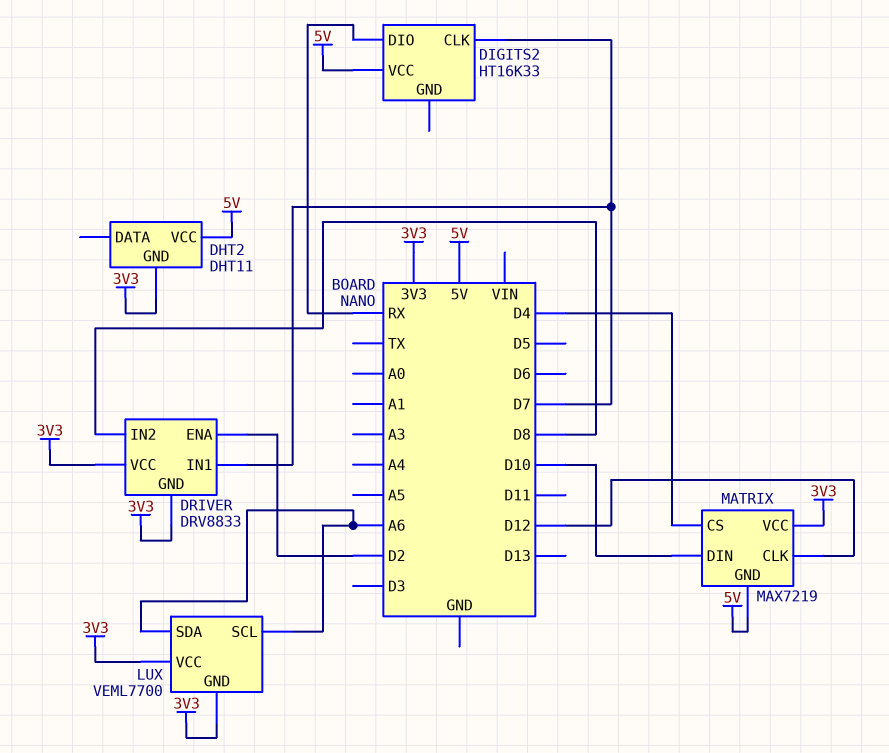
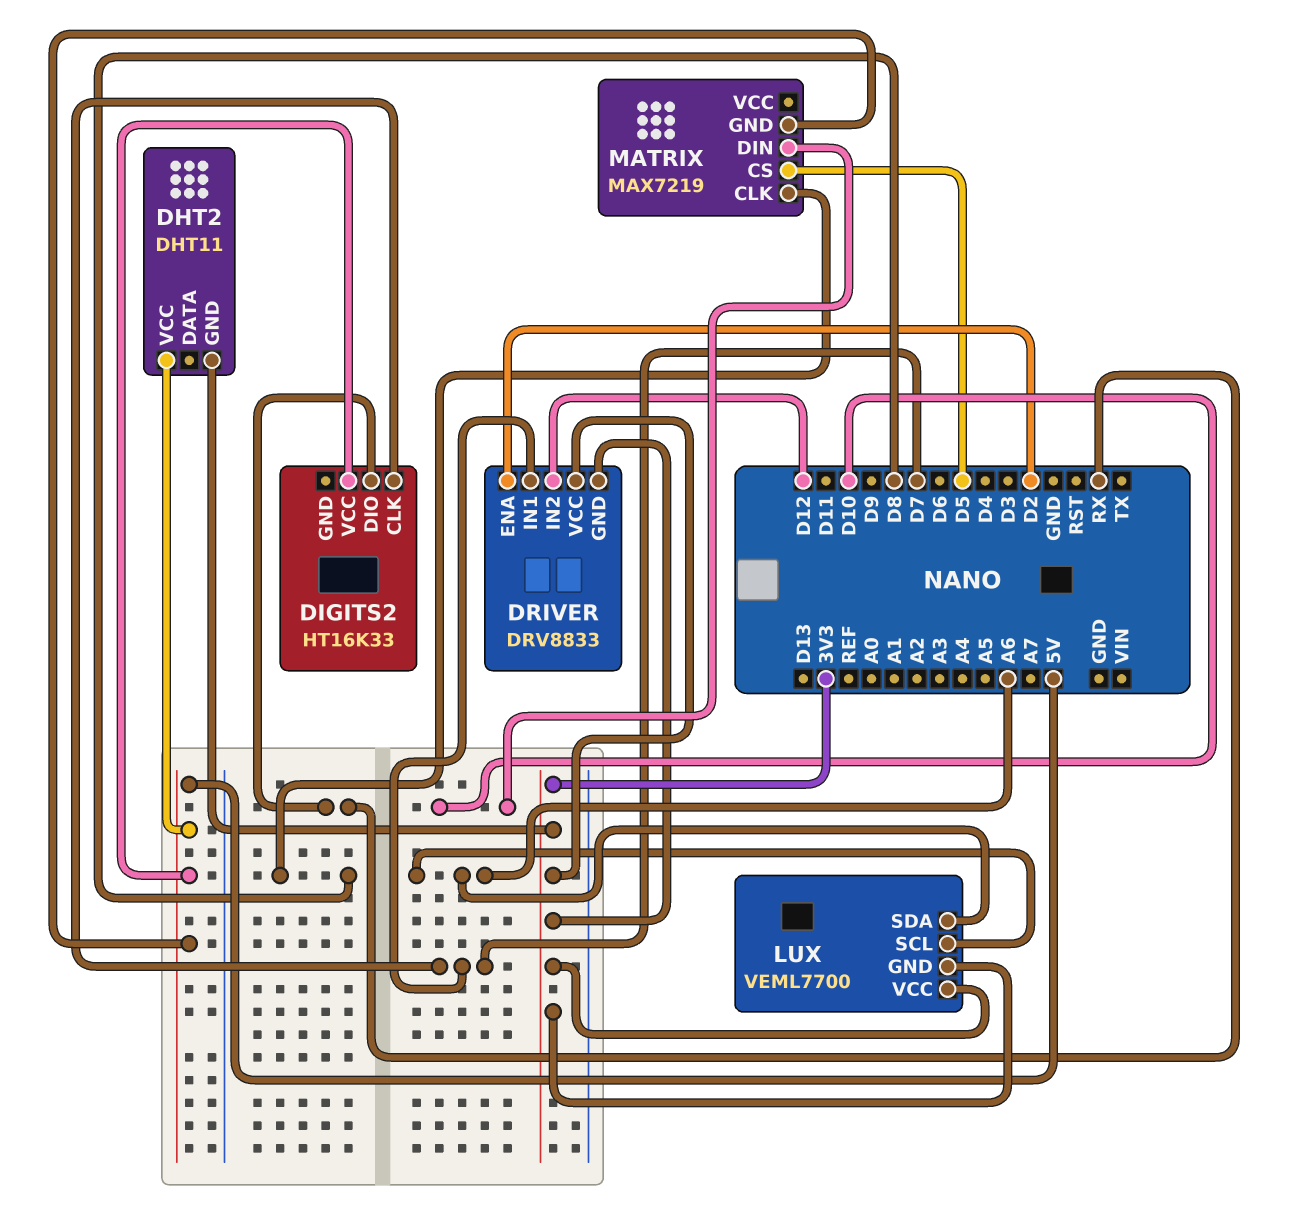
DRIVER pin IN2: D8 -> D12
MATRIX pin CLK: D12 -> D8
MATRIX pin CS: D4 -> D5
MATRIX pin VCC: 3V3 -> none

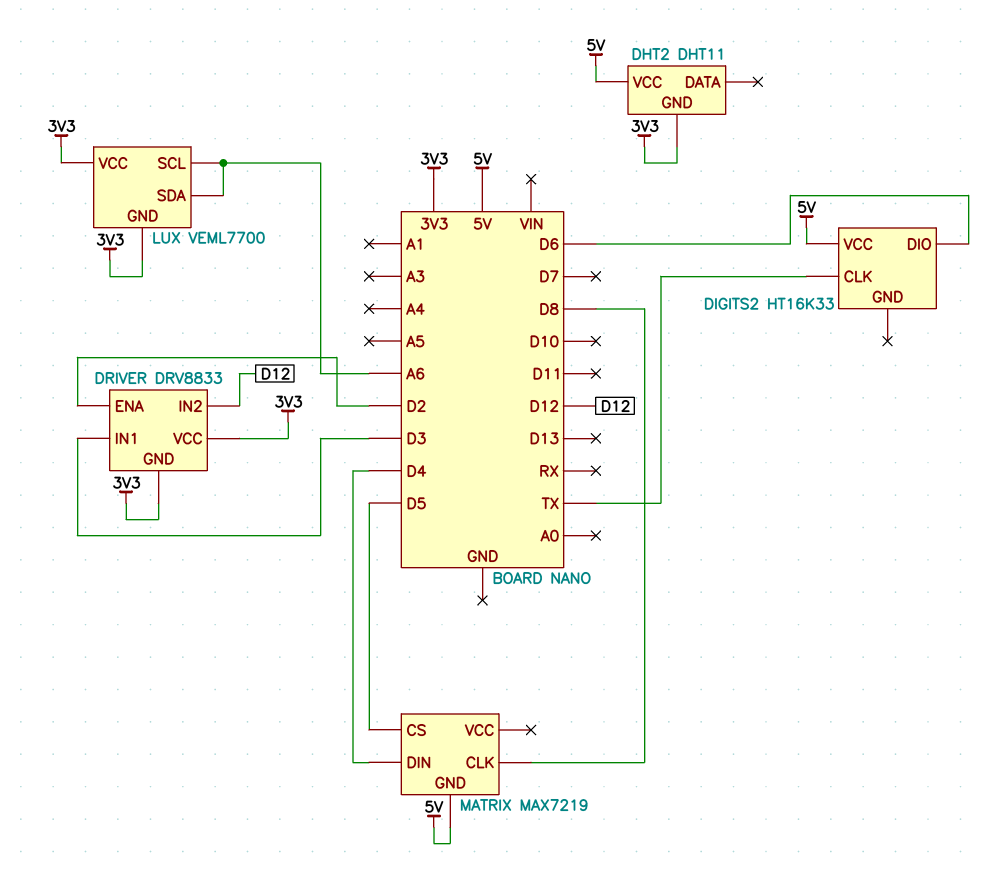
DIGITS2 pin CLK: D7 -> TX
DIGITS2 pin DIO: RX -> D6
DRIVER pin IN1: D7 -> D3
MATRIX pin DIN: D10 -> D4

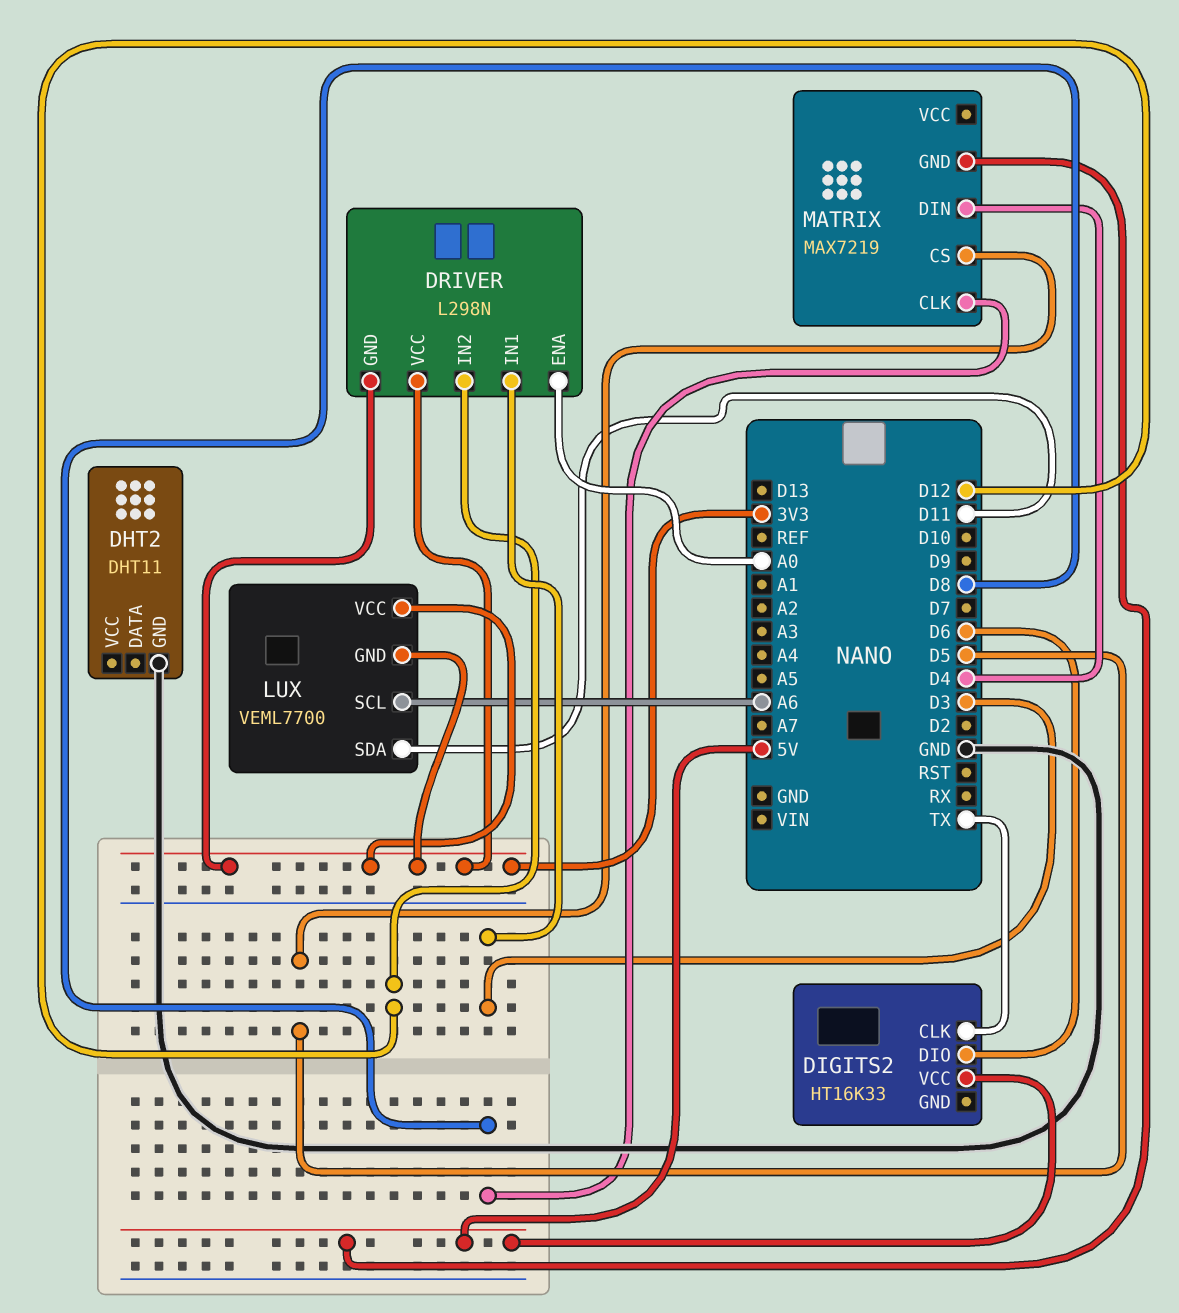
DHT2 pin GND: 3V3 -> GND
DHT2 pin VCC: 5V -> none
DRIVER: DRV8833 -> L298N
DRIVER pin ENA: D2 -> A0
LUX pin SDA: A6 -> D11

